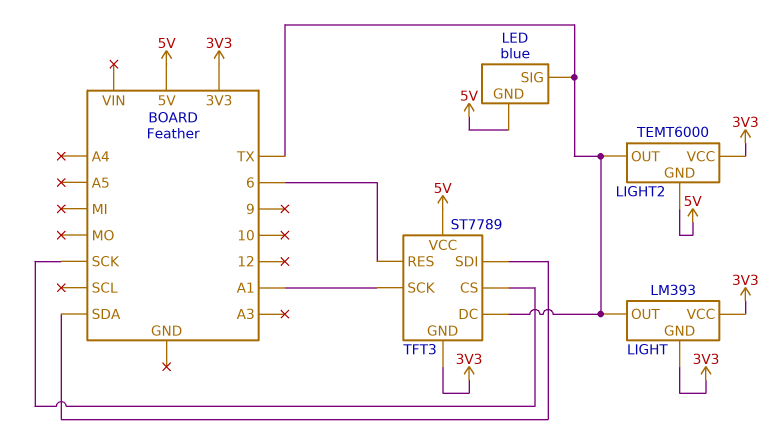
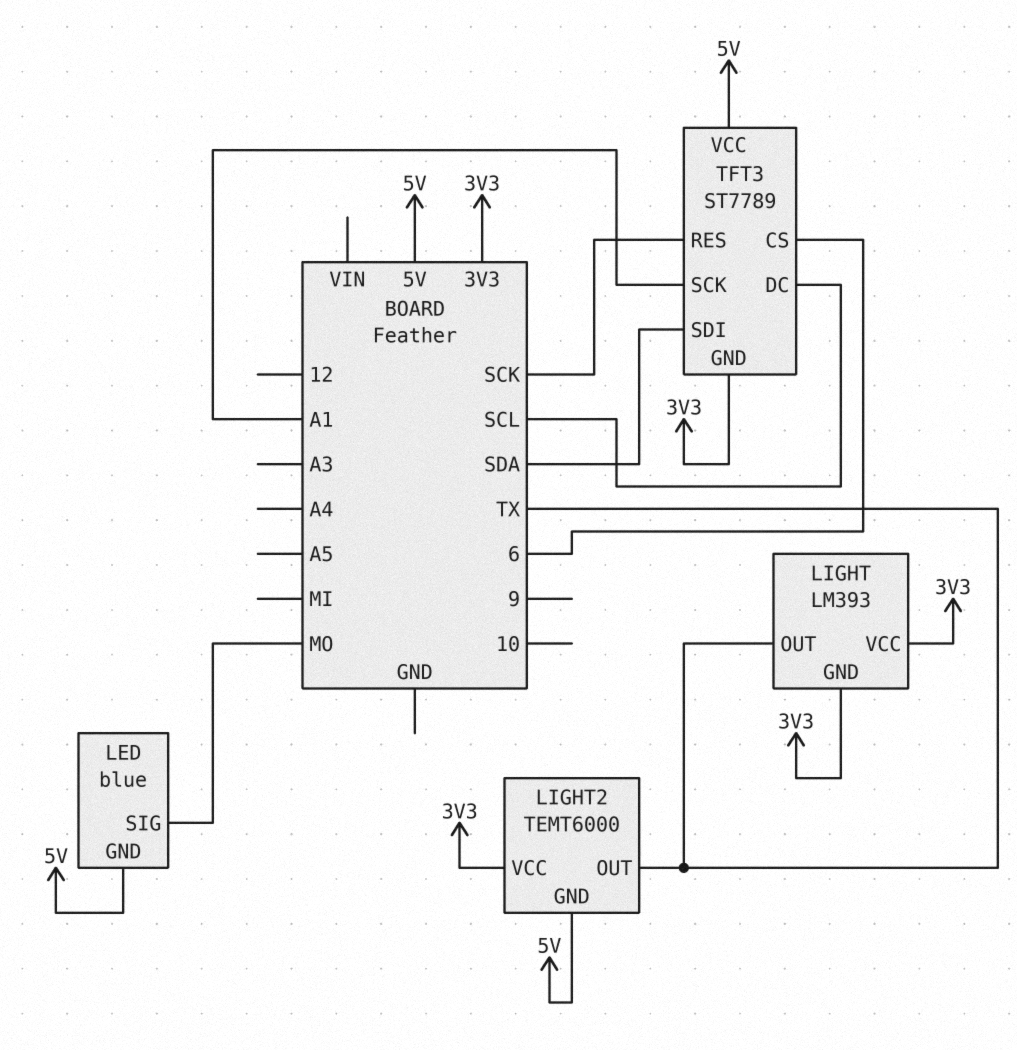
LED pin SIG: TX -> MO
TFT3 pin CS: SCK -> 6
TFT3 pin DC: TX -> SCL
TFT3 pin RES: 6 -> SCK

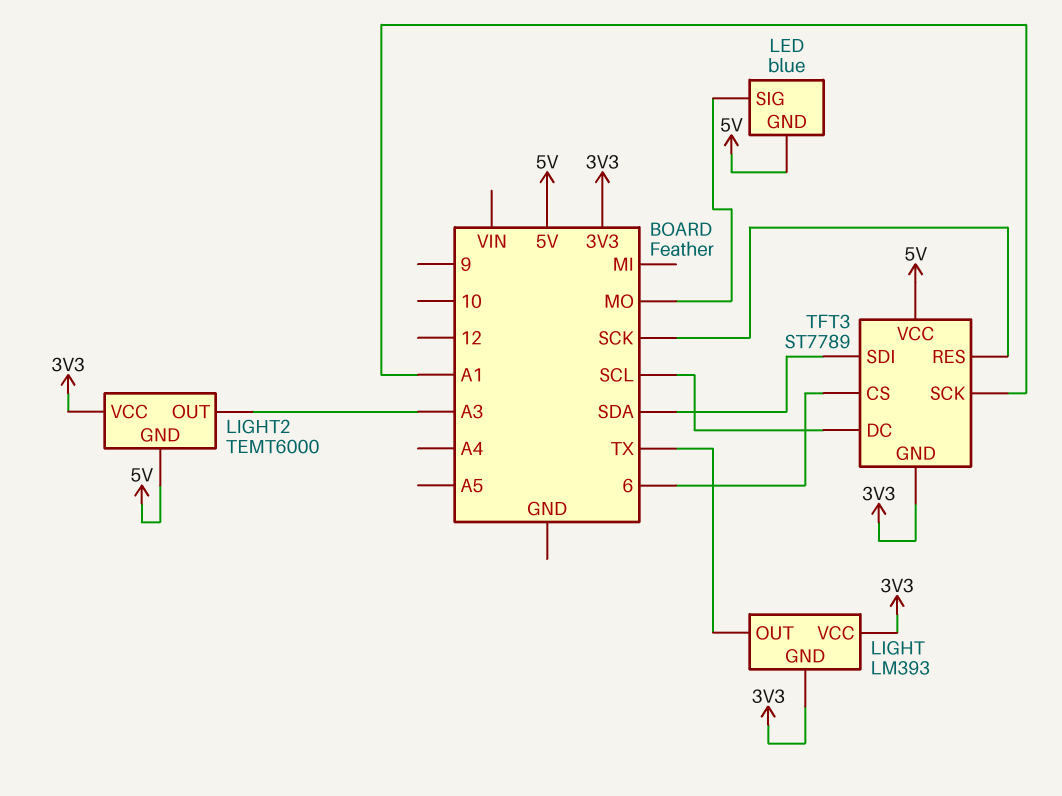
LIGHT2 pin OUT: TX -> A3

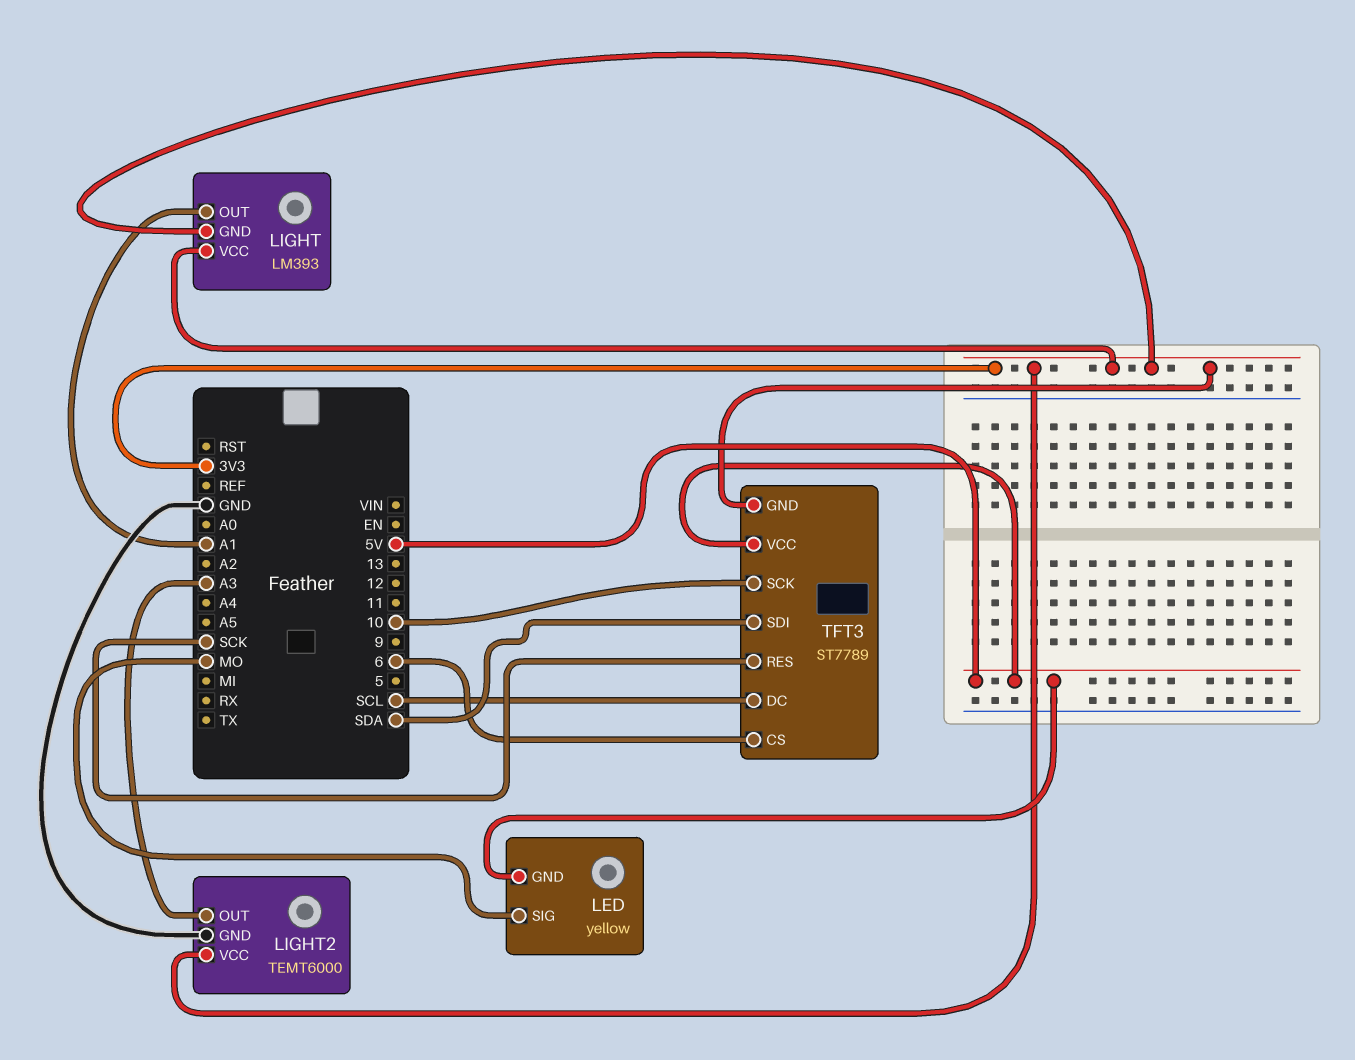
LED: blue -> yellow
LIGHT pin OUT: TX -> A1
LIGHT2 pin GND: 5V -> GND
TFT3 pin SCK: A1 -> 10

